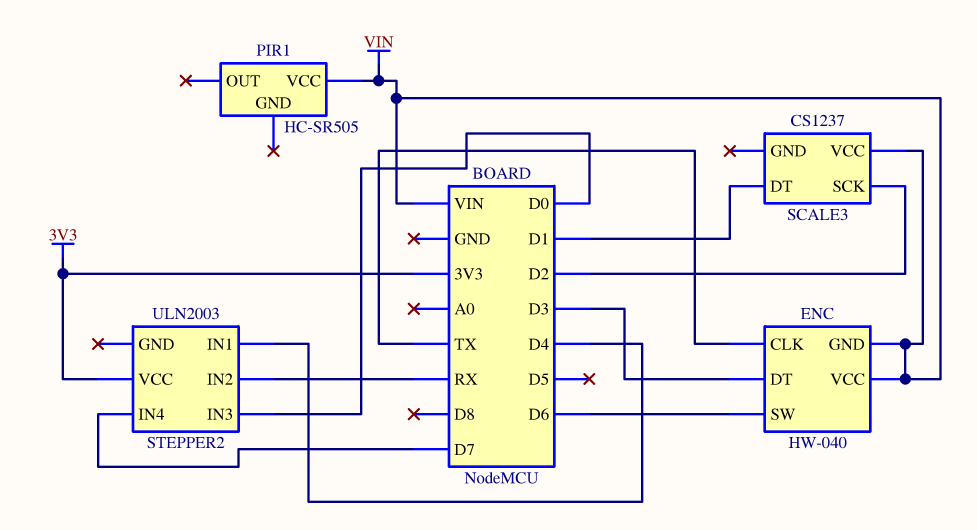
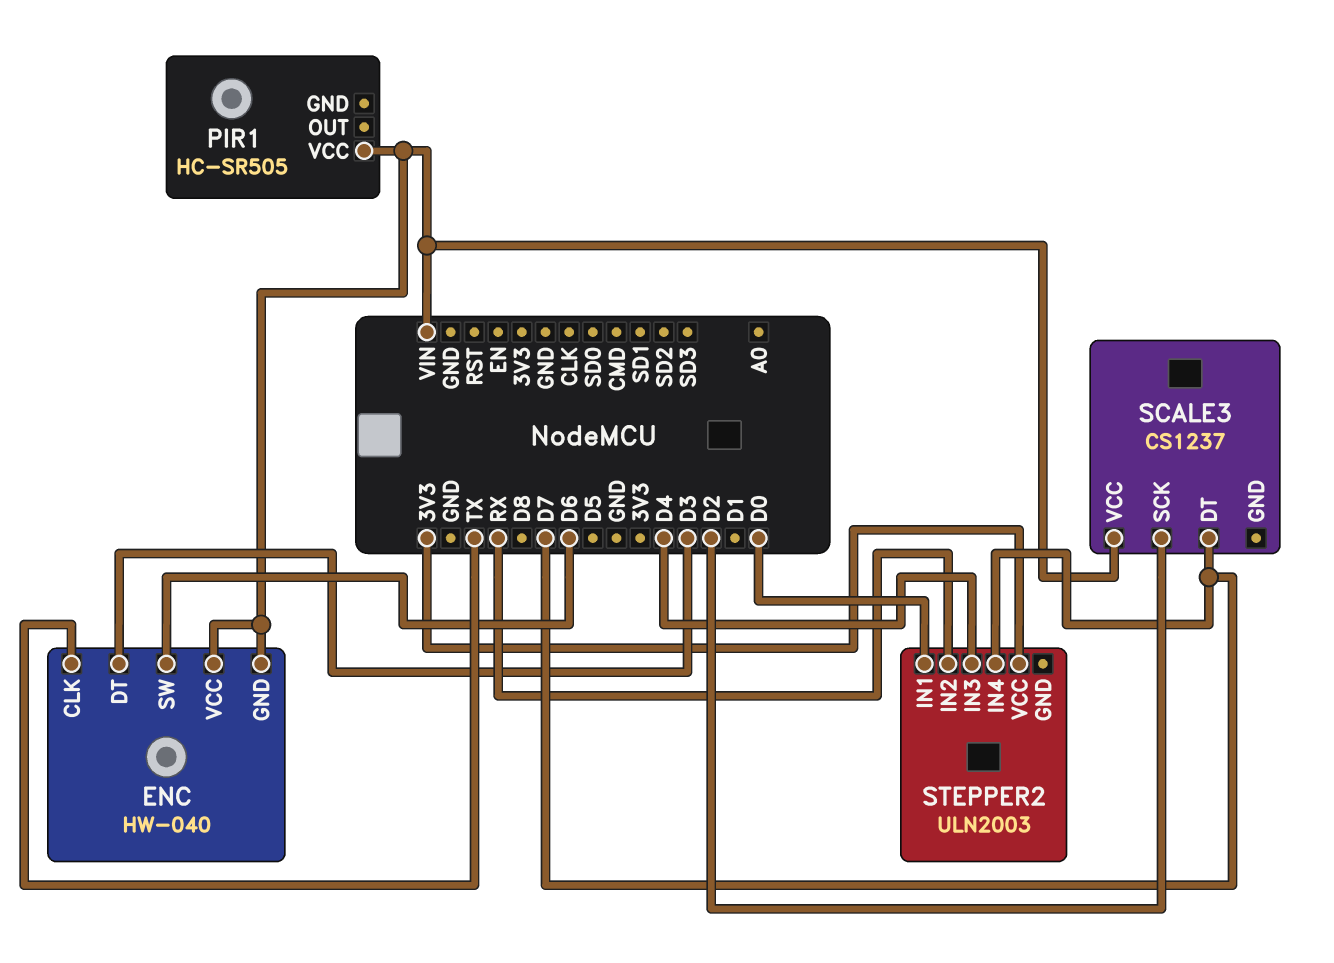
SCALE3 pin DT: D1 -> D7
STEPPER2 pin IN1: D4 -> D0
STEPPER2 pin IN3: D0 -> D4

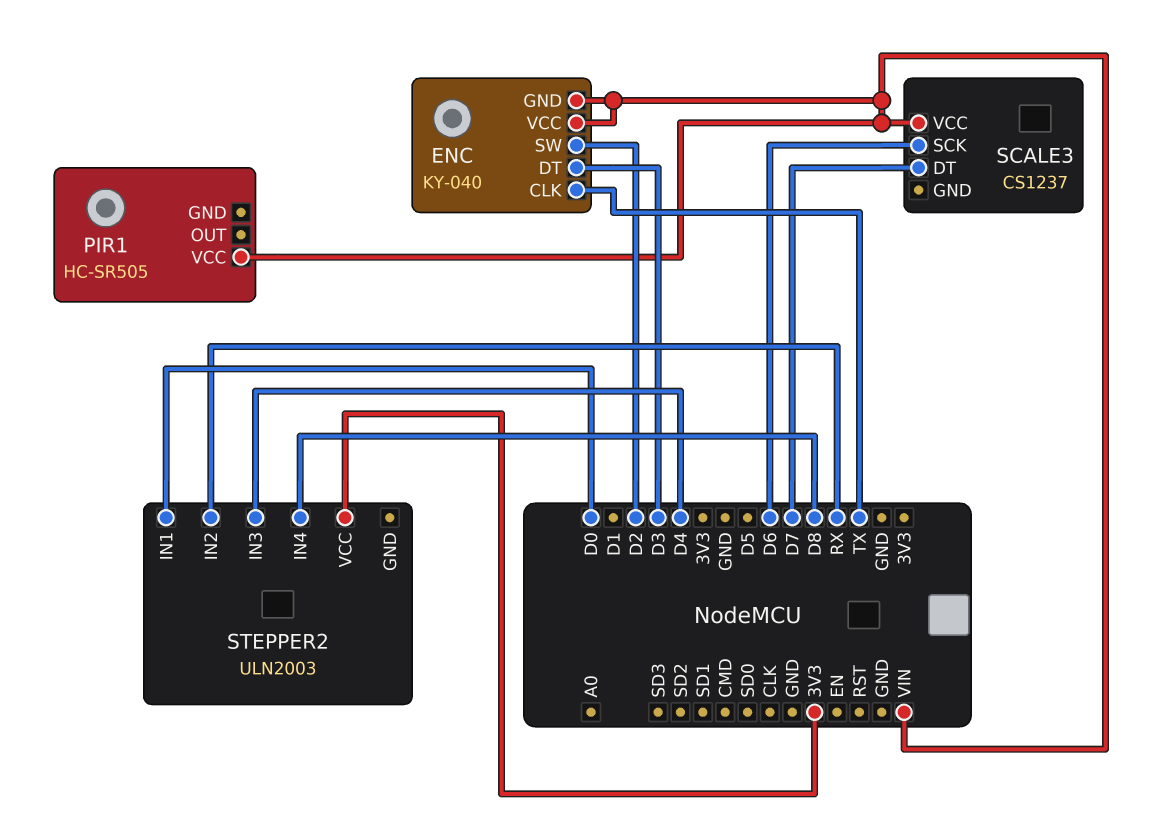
ENC: HW-040 -> KY-040
ENC pin SW: D6 -> D2
SCALE3 pin SCK: D2 -> D6
STEPPER2 pin IN4: D7 -> D8

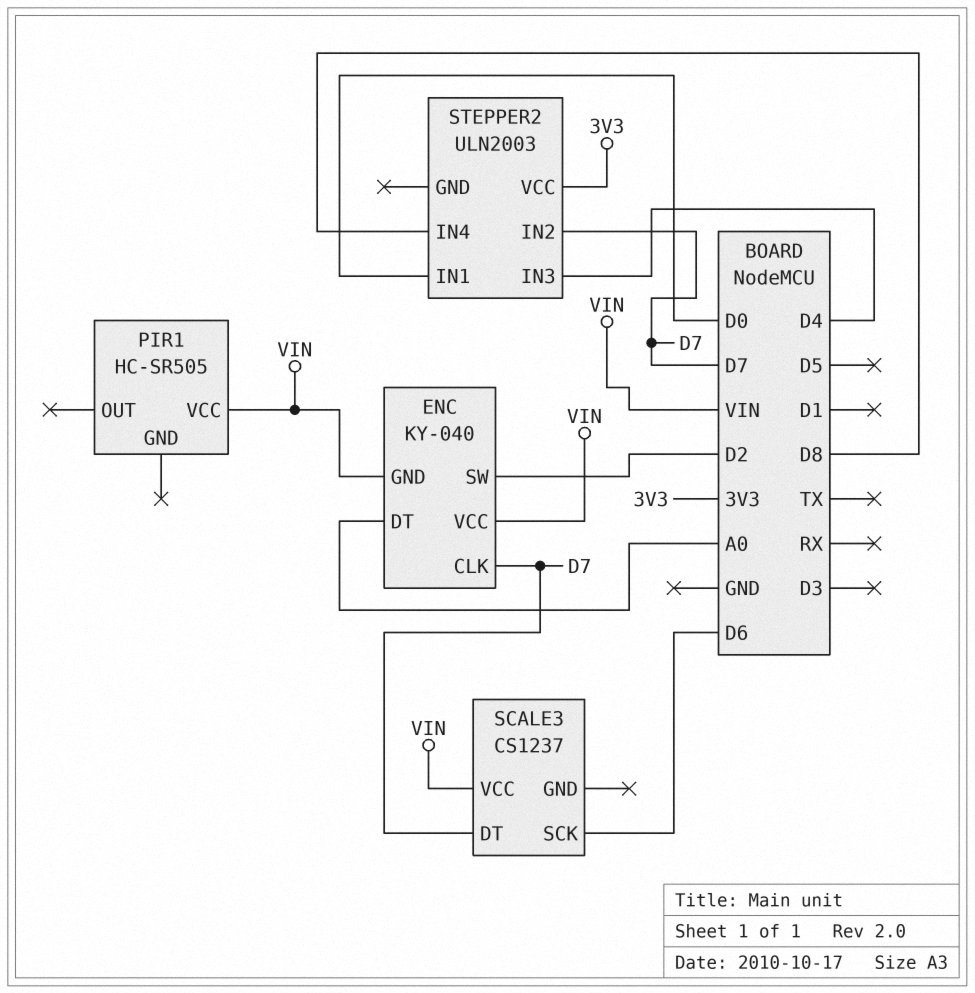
ENC pin CLK: TX -> D7
ENC pin DT: D3 -> A0
STEPPER2 pin IN2: RX -> D7

